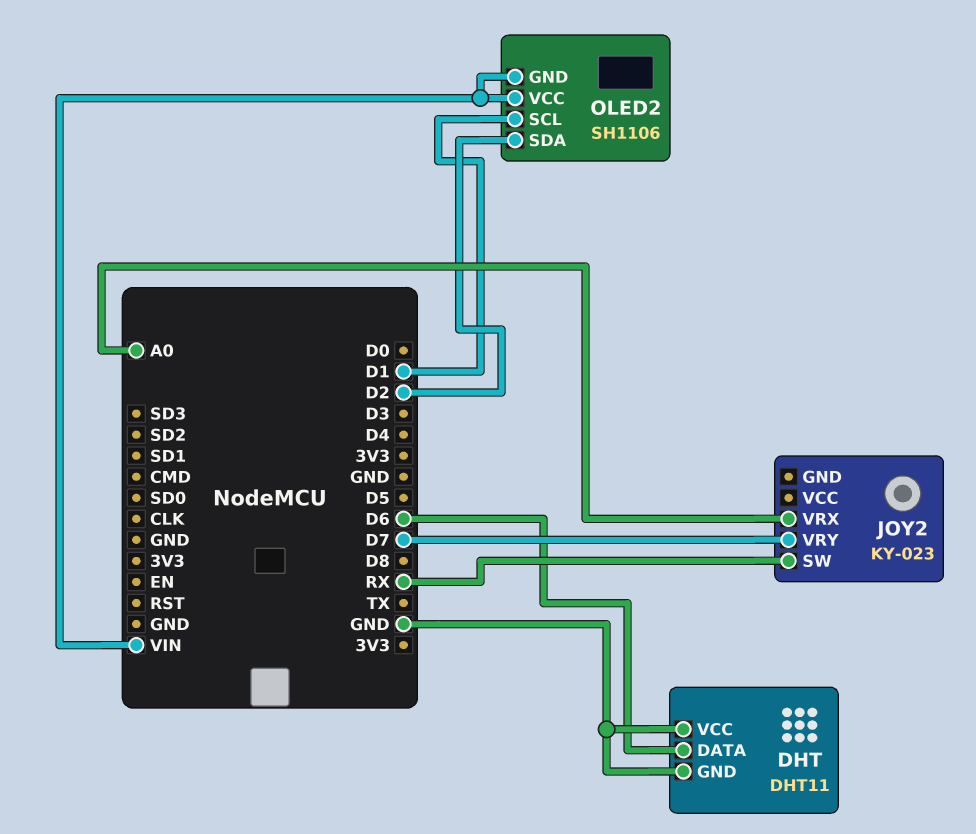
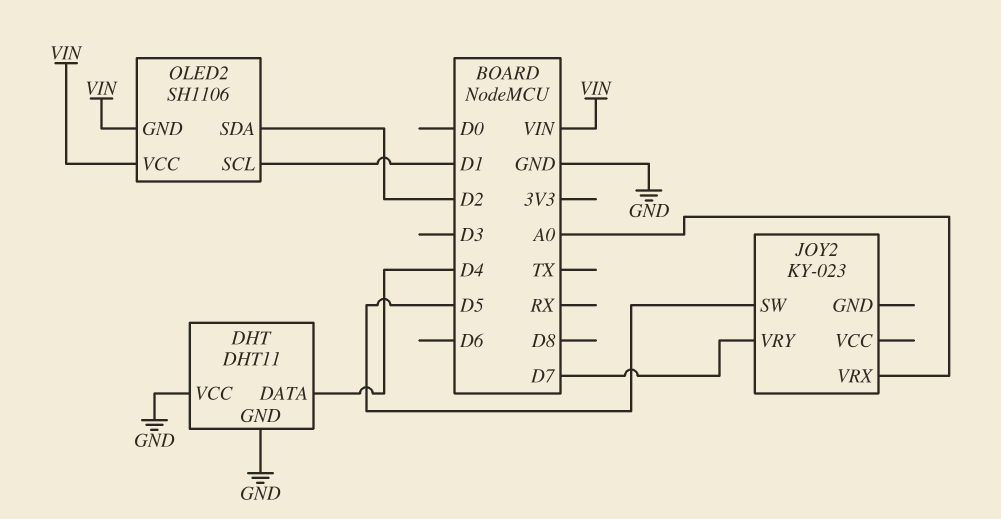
DHT pin DATA: D6 -> D4
JOY2 pin SW: RX -> D5

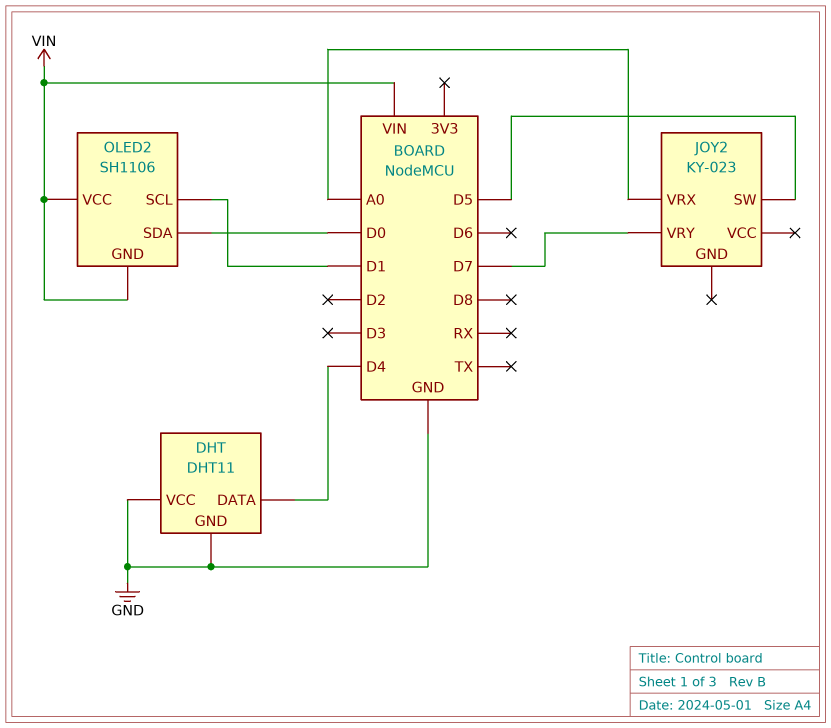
OLED2 pin SDA: D2 -> D0

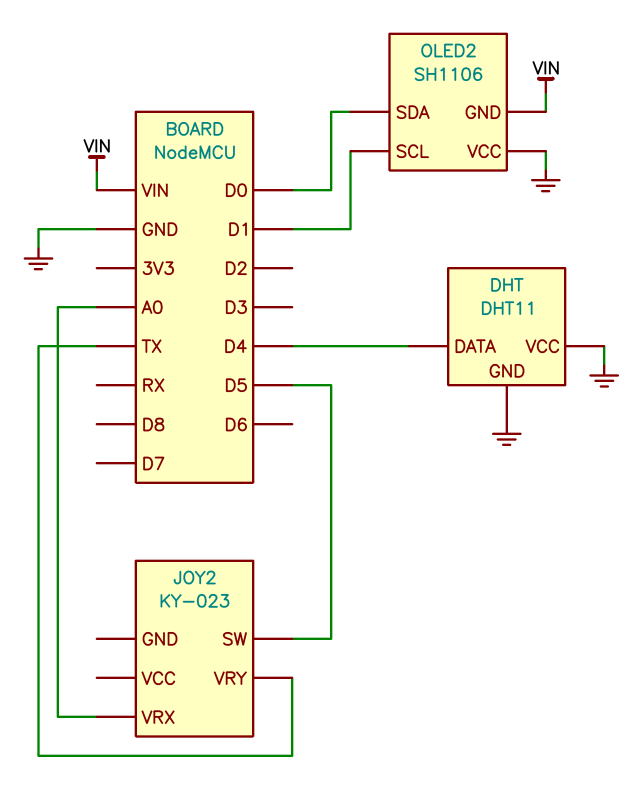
JOY2 pin VRY: D7 -> TX
OLED2 pin VCC: VIN -> GND

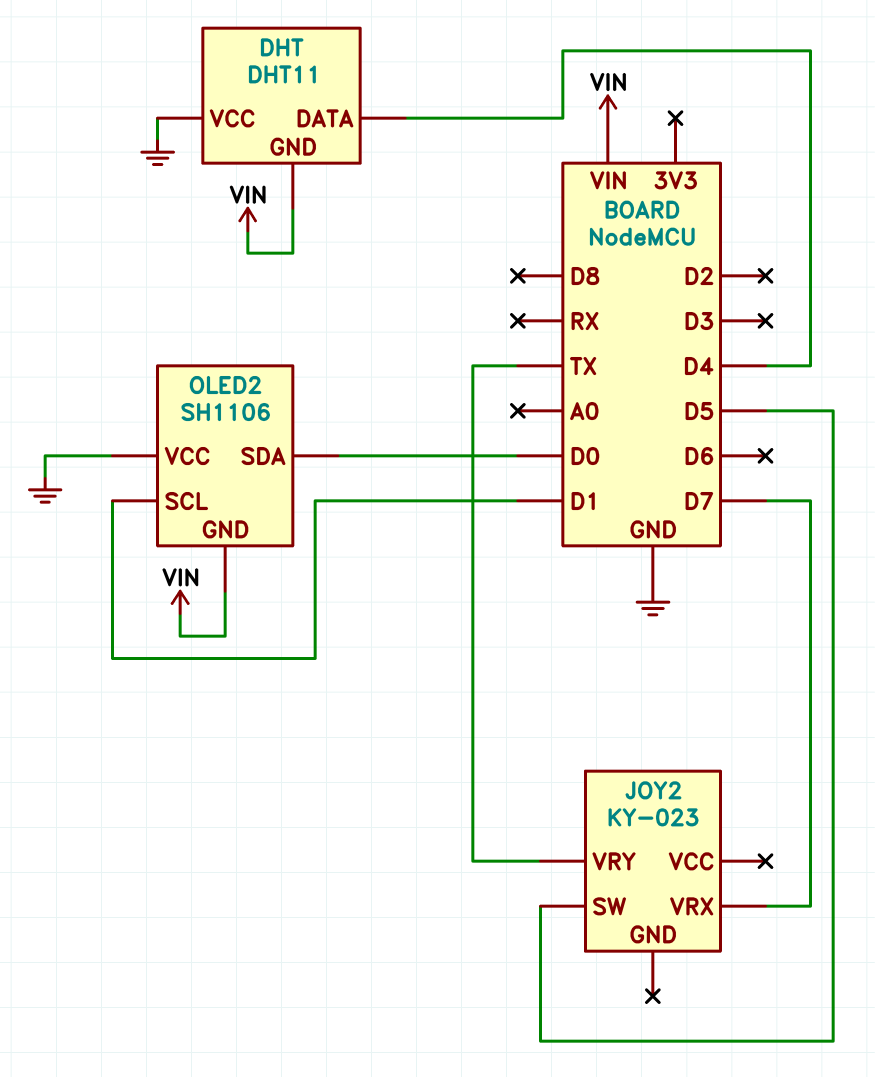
DHT pin GND: GND -> VIN
JOY2 pin VRX: A0 -> D7

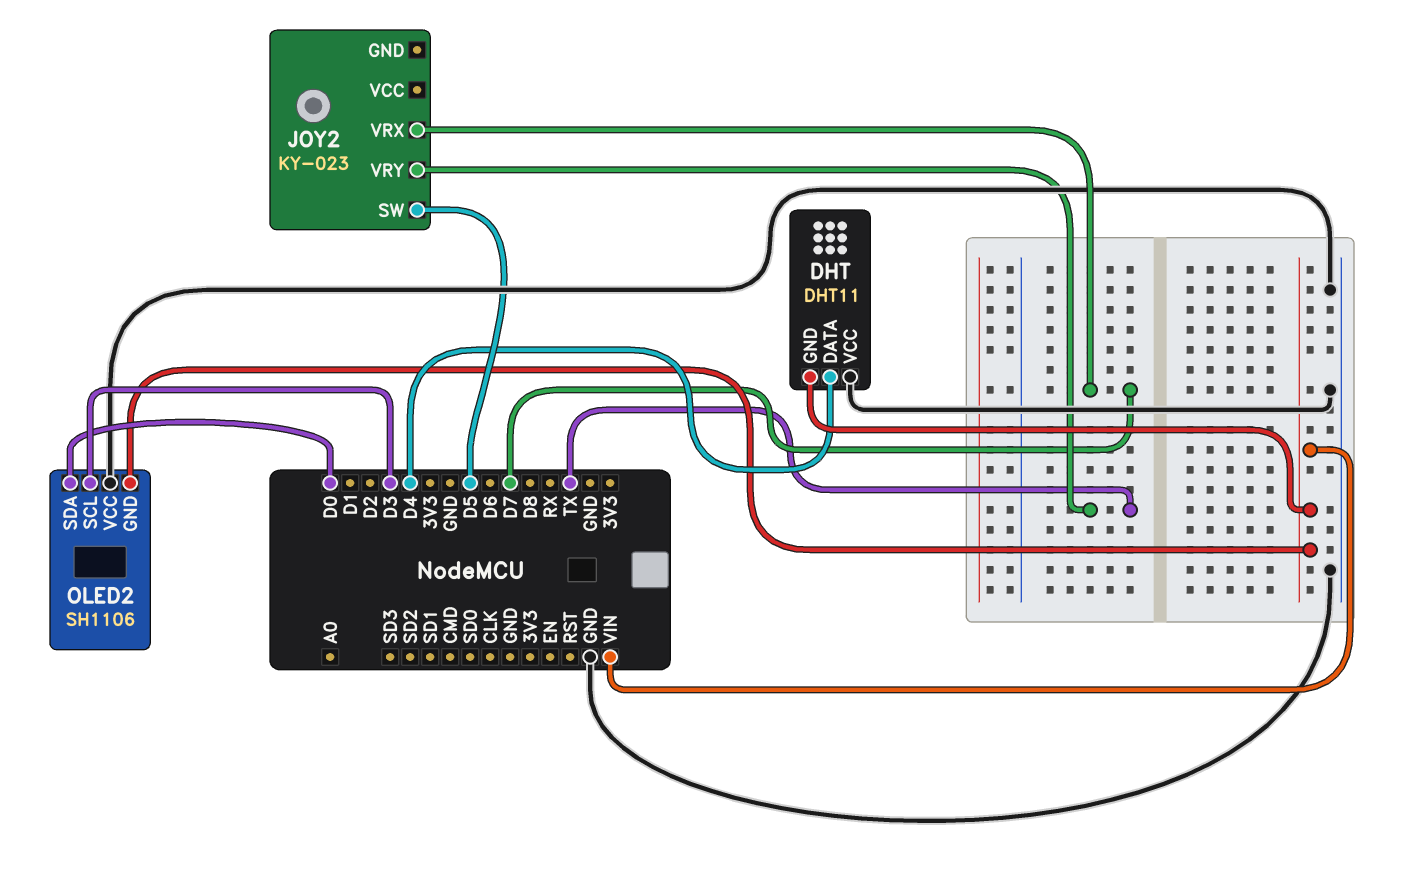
OLED2 pin SCL: D1 -> D3

